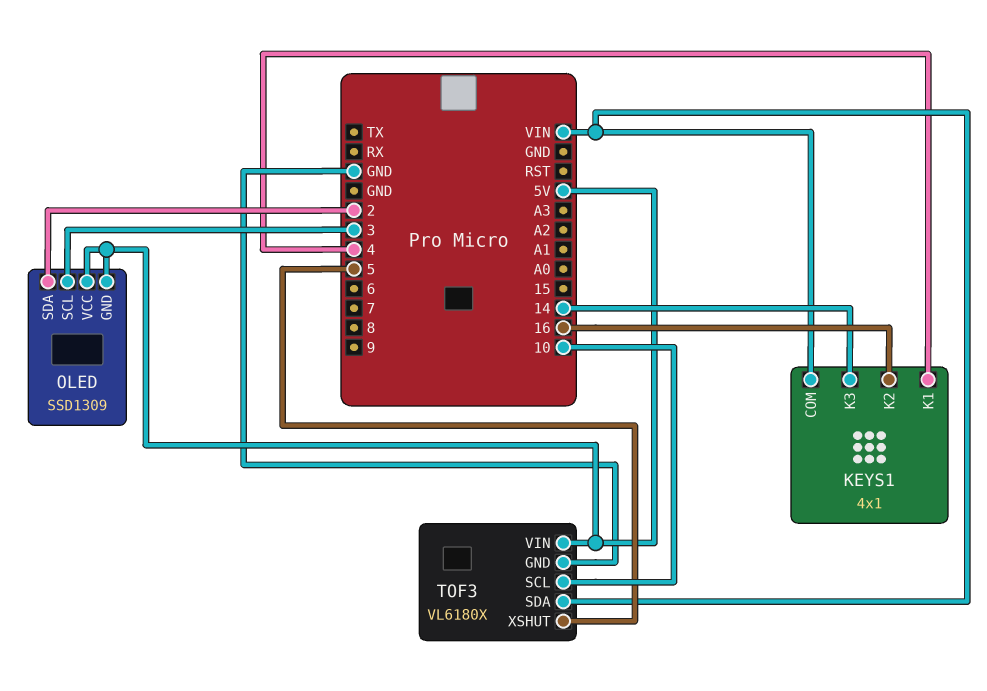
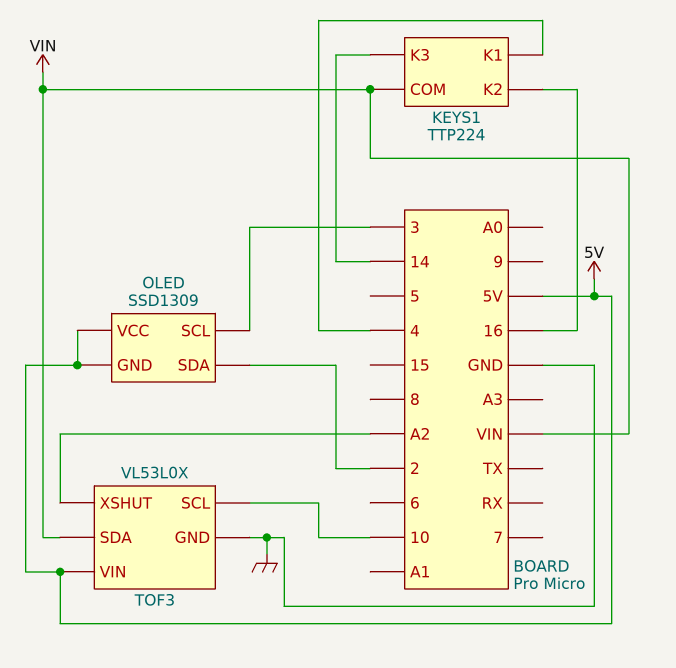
KEYS1: 4x1 -> TTP224
TOF3: VL6180X -> VL53L0X
TOF3 pin XSHUT: 5 -> A2

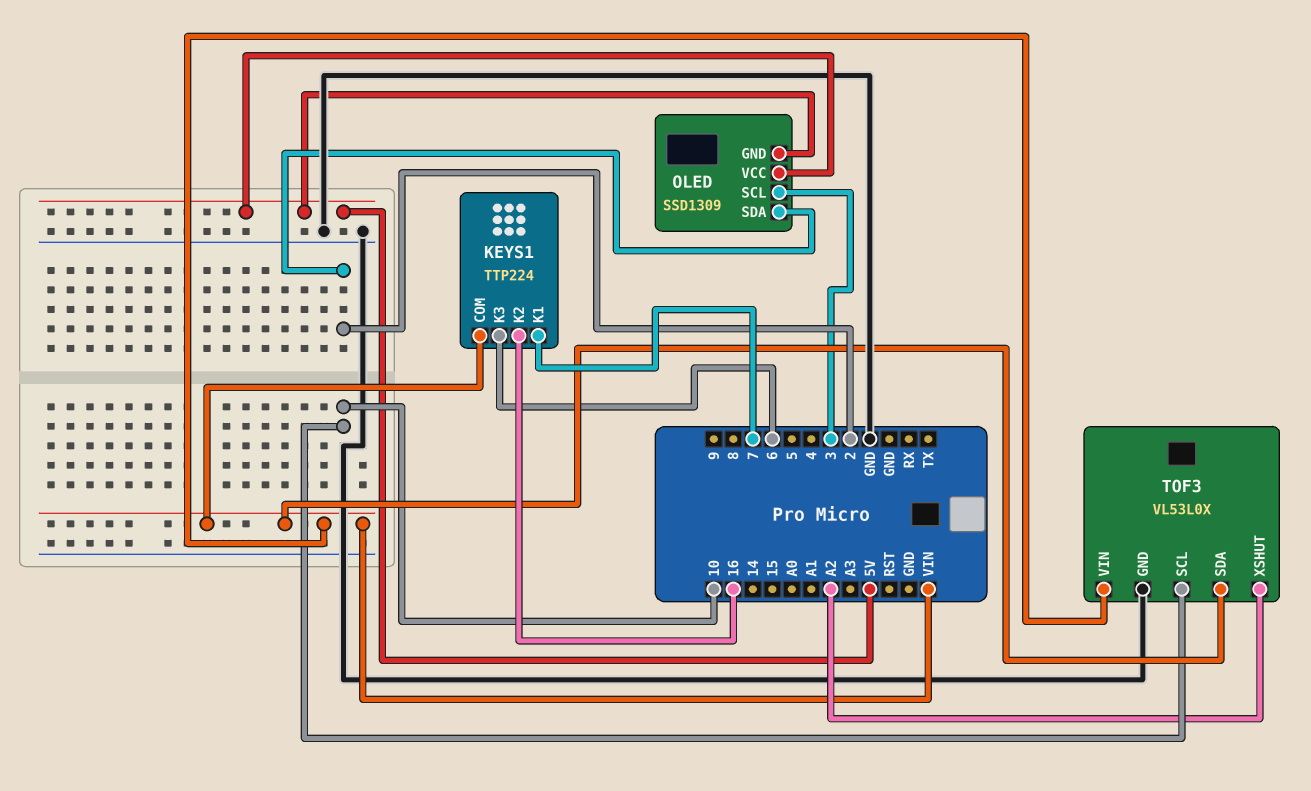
KEYS1 pin K1: 4 -> 7
KEYS1 pin K3: 14 -> 6
TOF3 pin VIN: 5V -> VIN

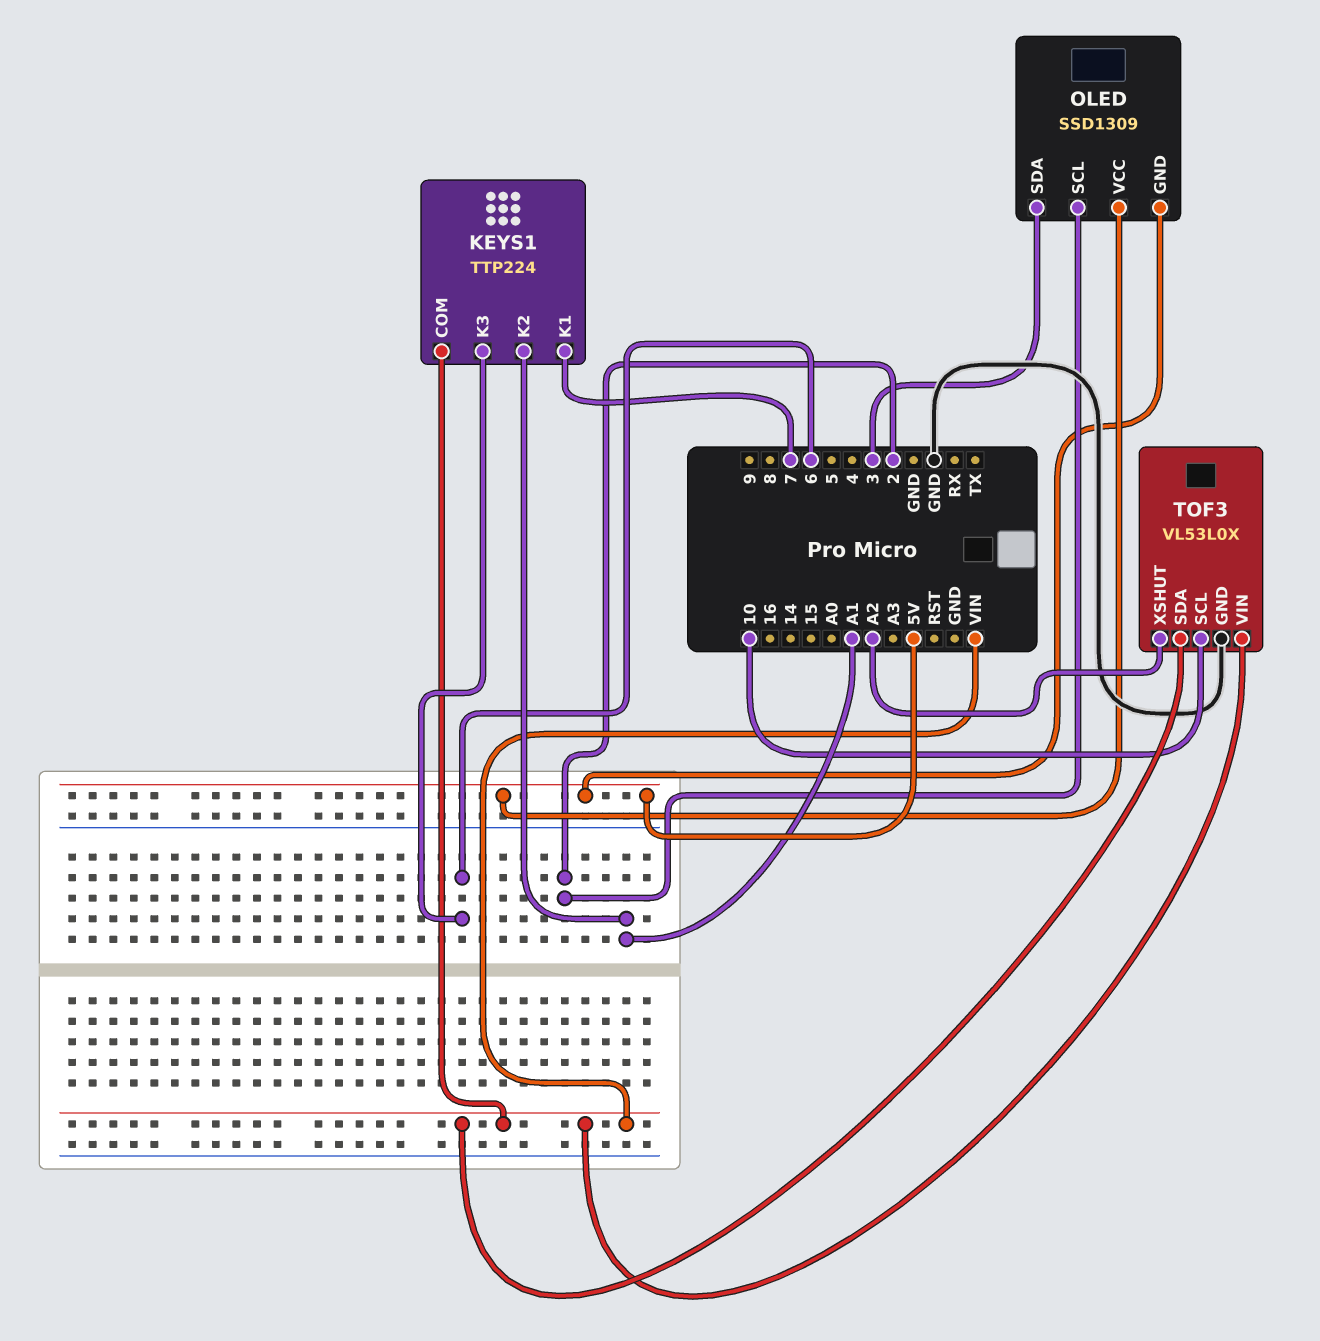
KEYS1 pin K2: 16 -> A1
OLED pin SCL: 3 -> 2
OLED pin SDA: 2 -> 3

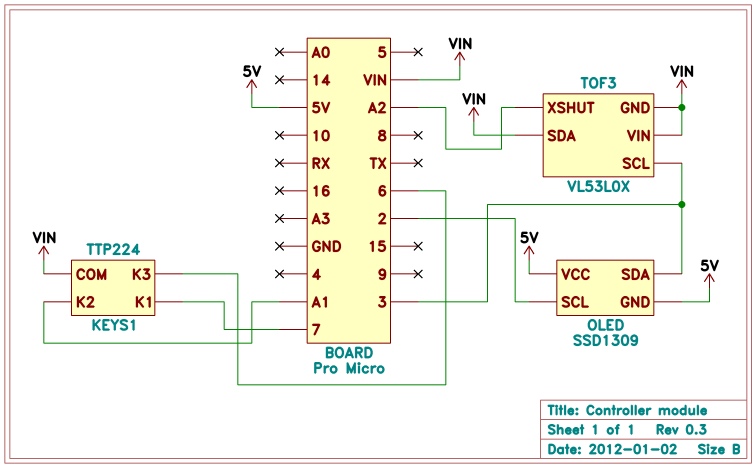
TOF3 pin GND: GND -> VIN
TOF3 pin SCL: 10 -> 3

